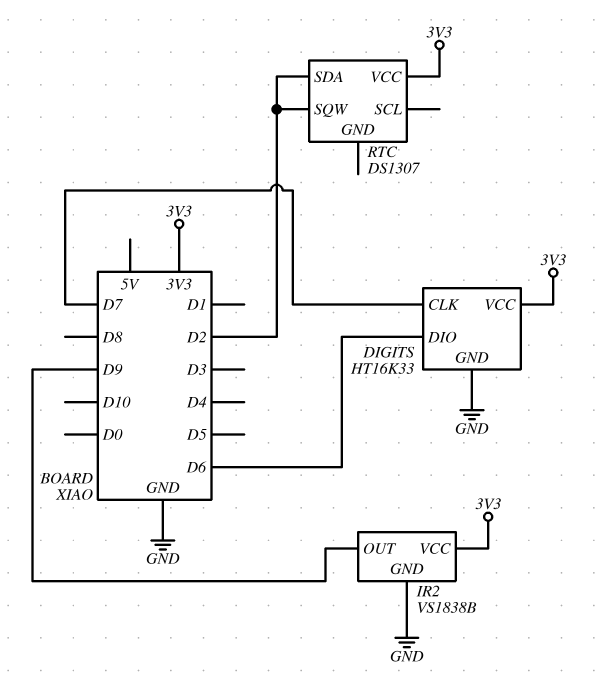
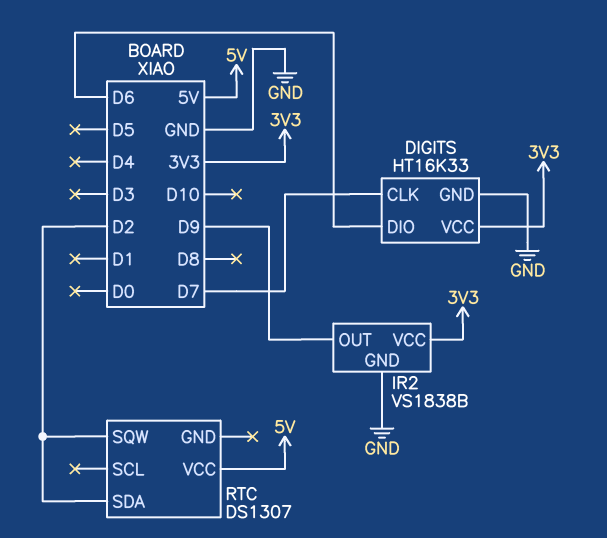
RTC pin VCC: 3V3 -> 5V

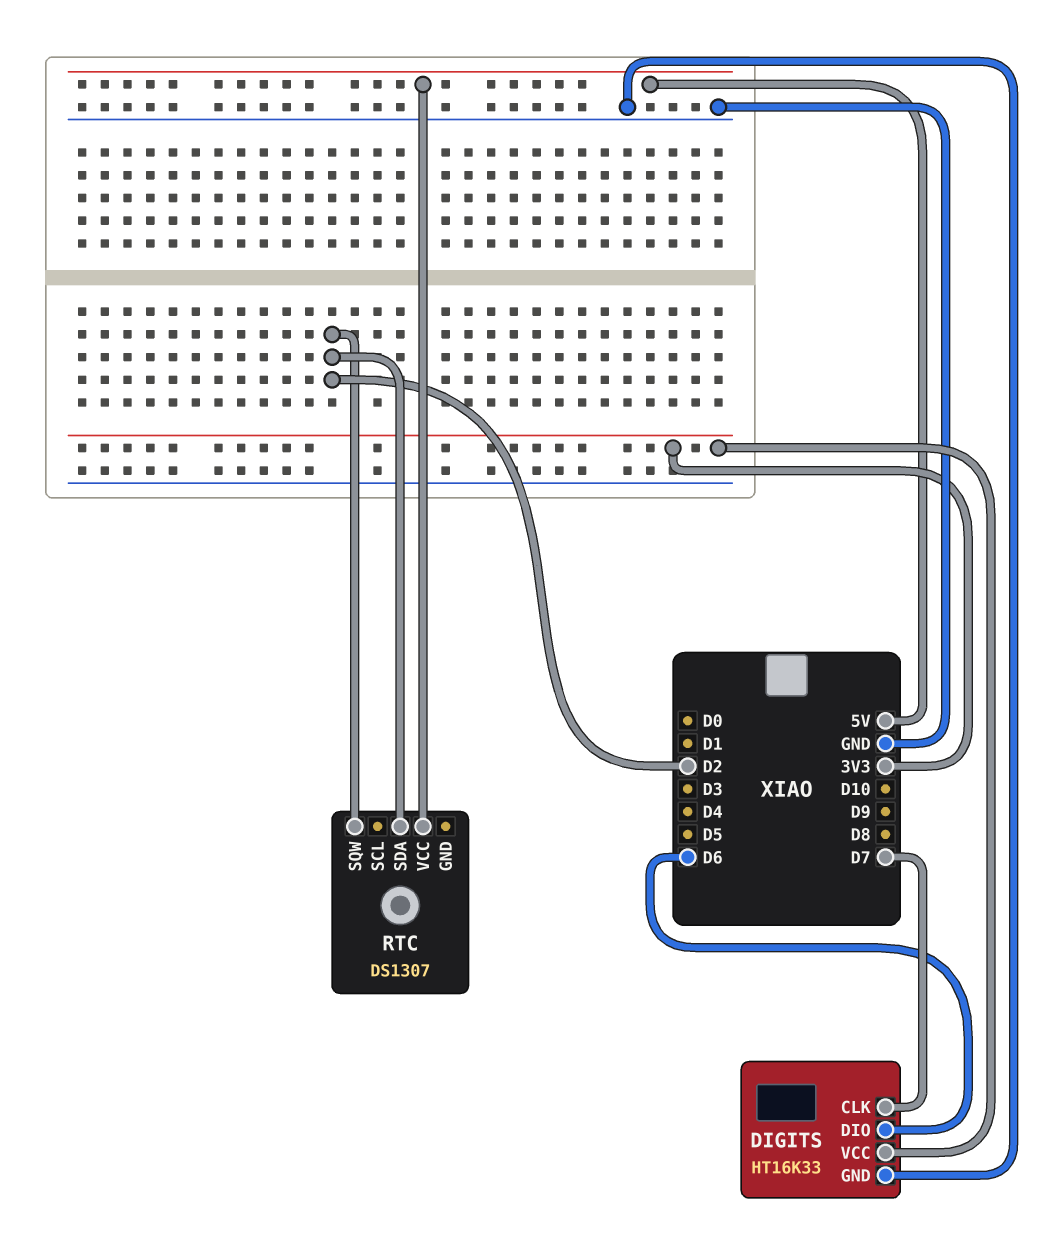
IR2: VS1838B -> none
IR2 pin GND: GND -> none
IR2 pin OUT: D9 -> none
IR2 pin VCC: 3V3 -> none

